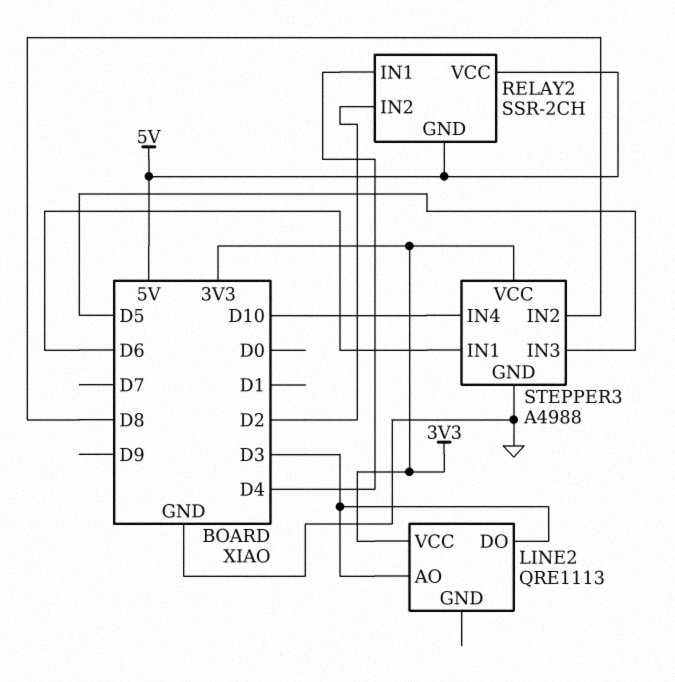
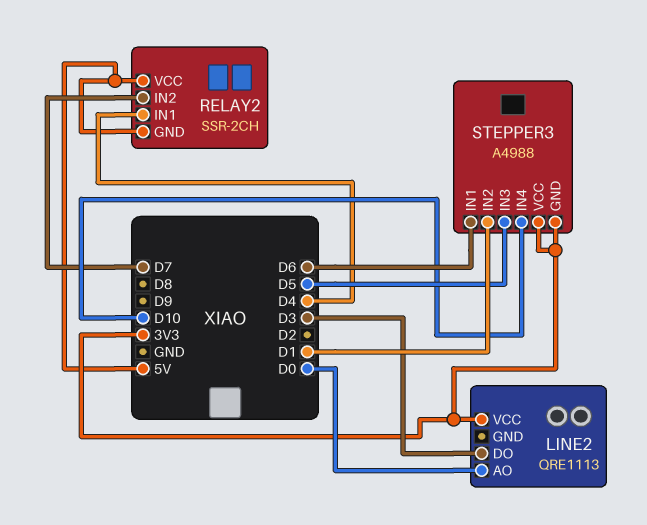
LINE2 pin AO: D3 -> D0
RELAY2 pin IN2: D2 -> D7
STEPPER3 pin GND: GND -> 3V3
STEPPER3 pin IN2: D8 -> D1

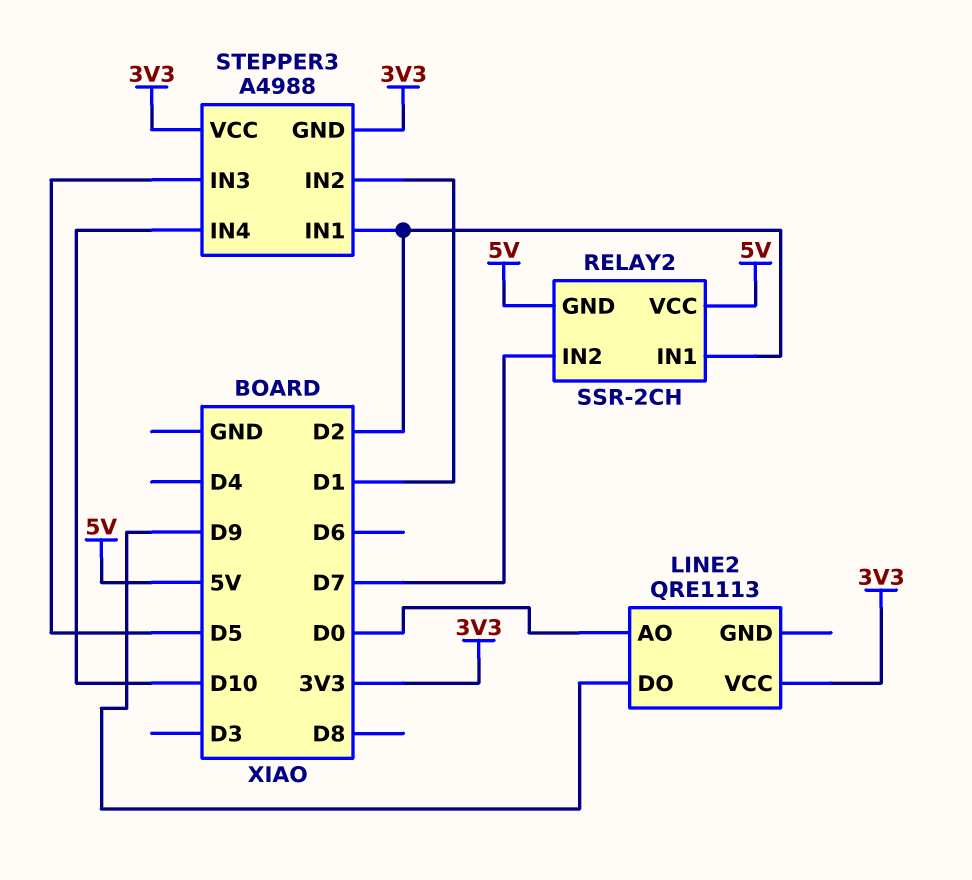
LINE2 pin DO: D3 -> D9
RELAY2 pin IN1: D4 -> D2
STEPPER3 pin IN1: D6 -> D2

